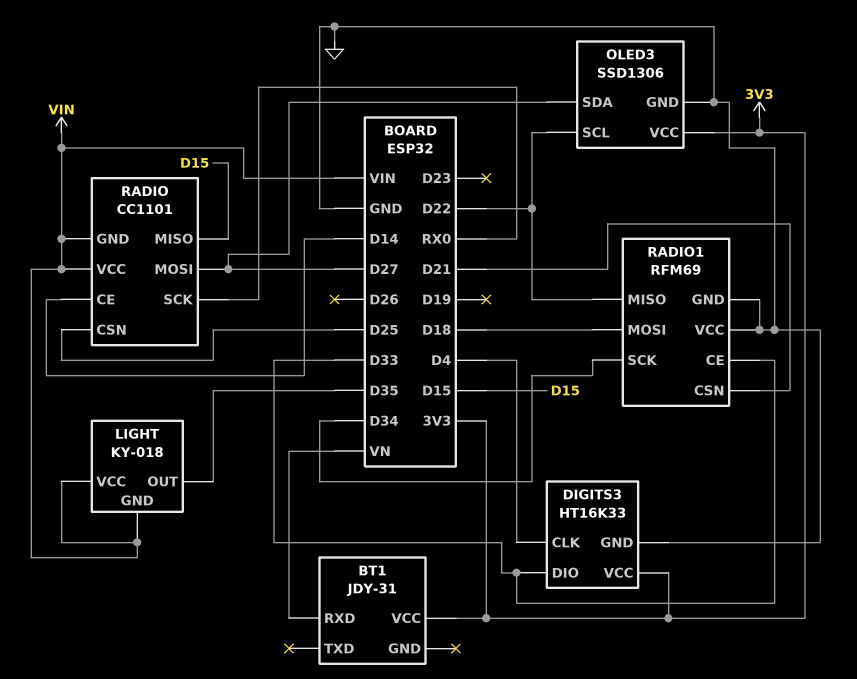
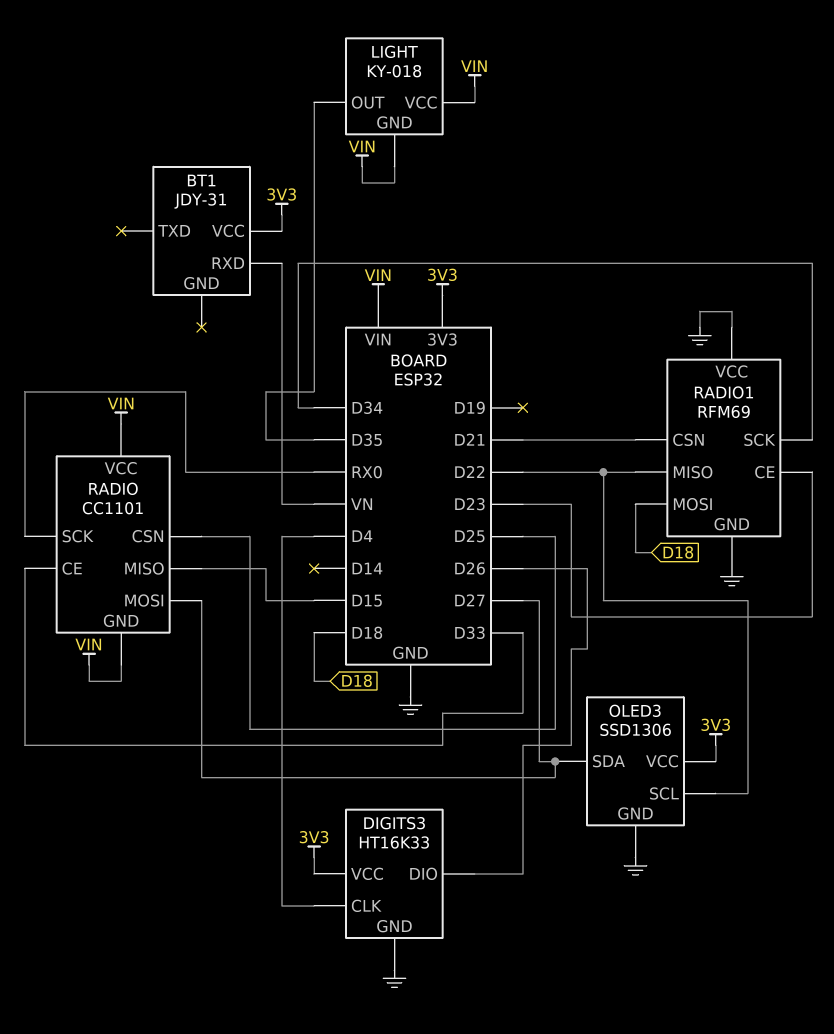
DIGITS3 pin DIO: D33 -> D26
RADIO pin CE: D14 -> D33
RADIO1 pin CE: D33 -> D23

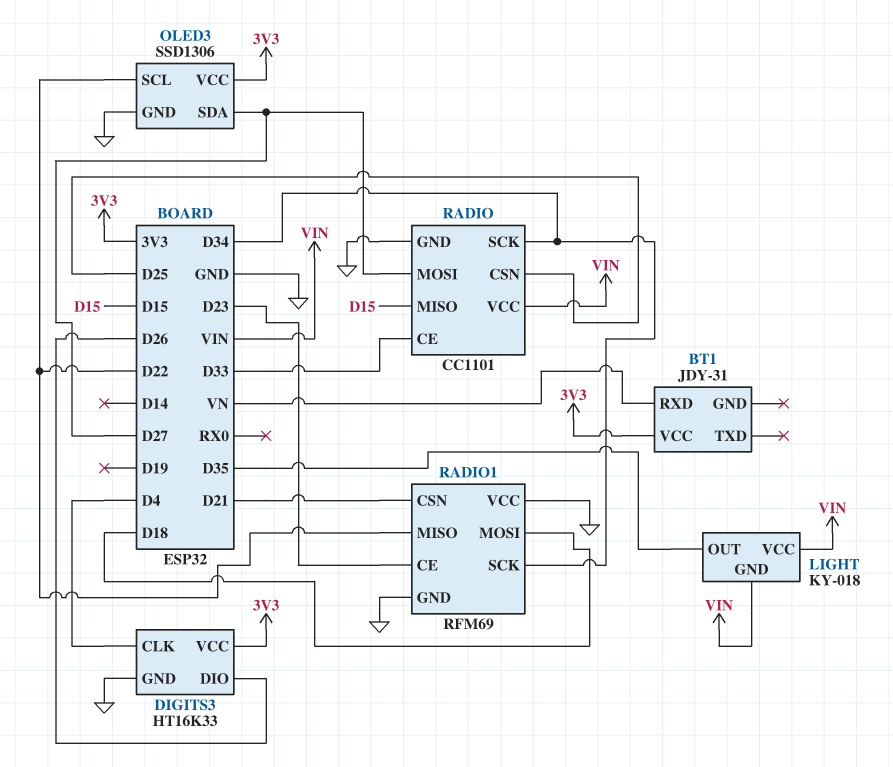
RADIO pin GND: VIN -> GND
RADIO pin SCK: RX0 -> D34

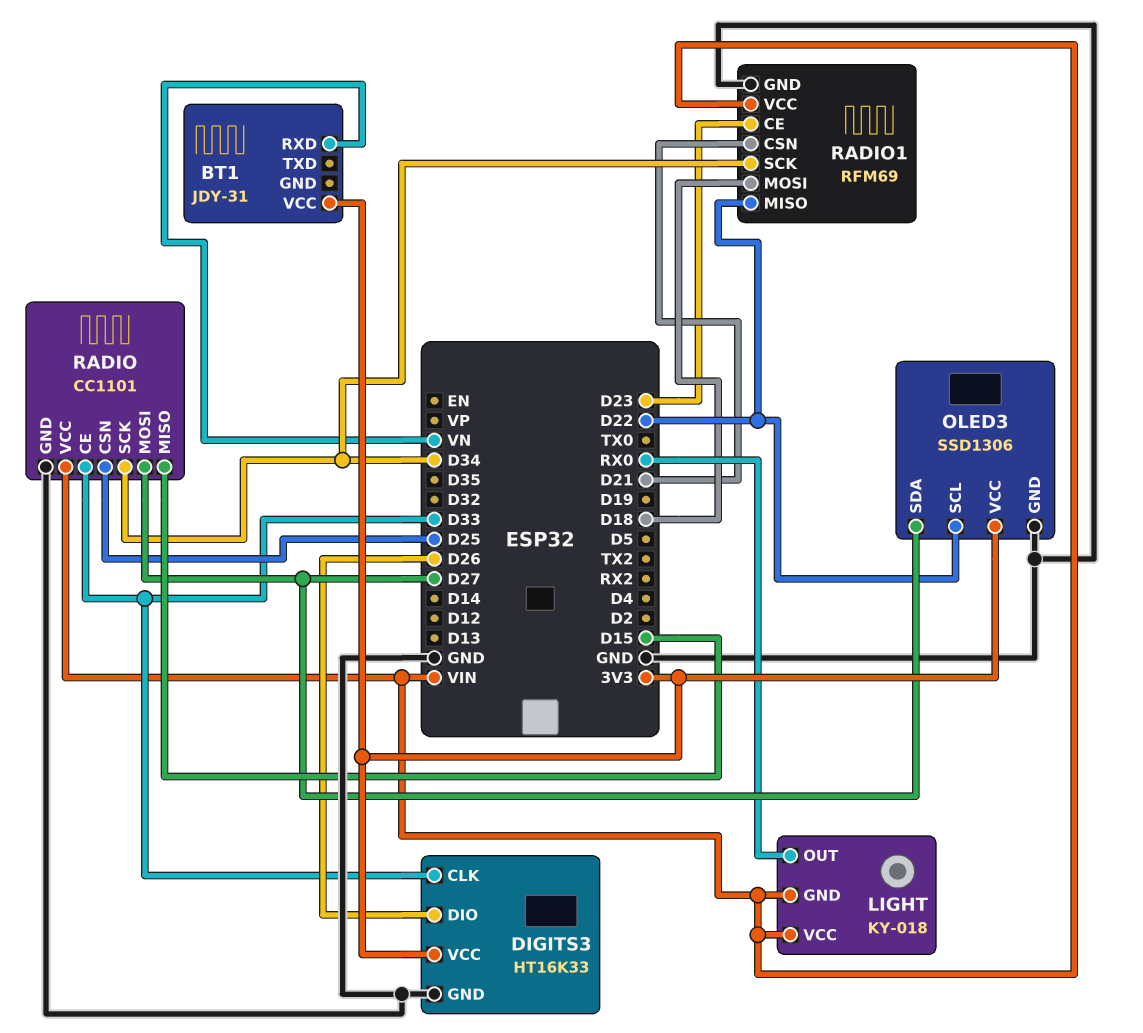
DIGITS3 pin CLK: D4 -> D33
LIGHT pin OUT: D35 -> RX0
RADIO1 pin VCC: GND -> VIN

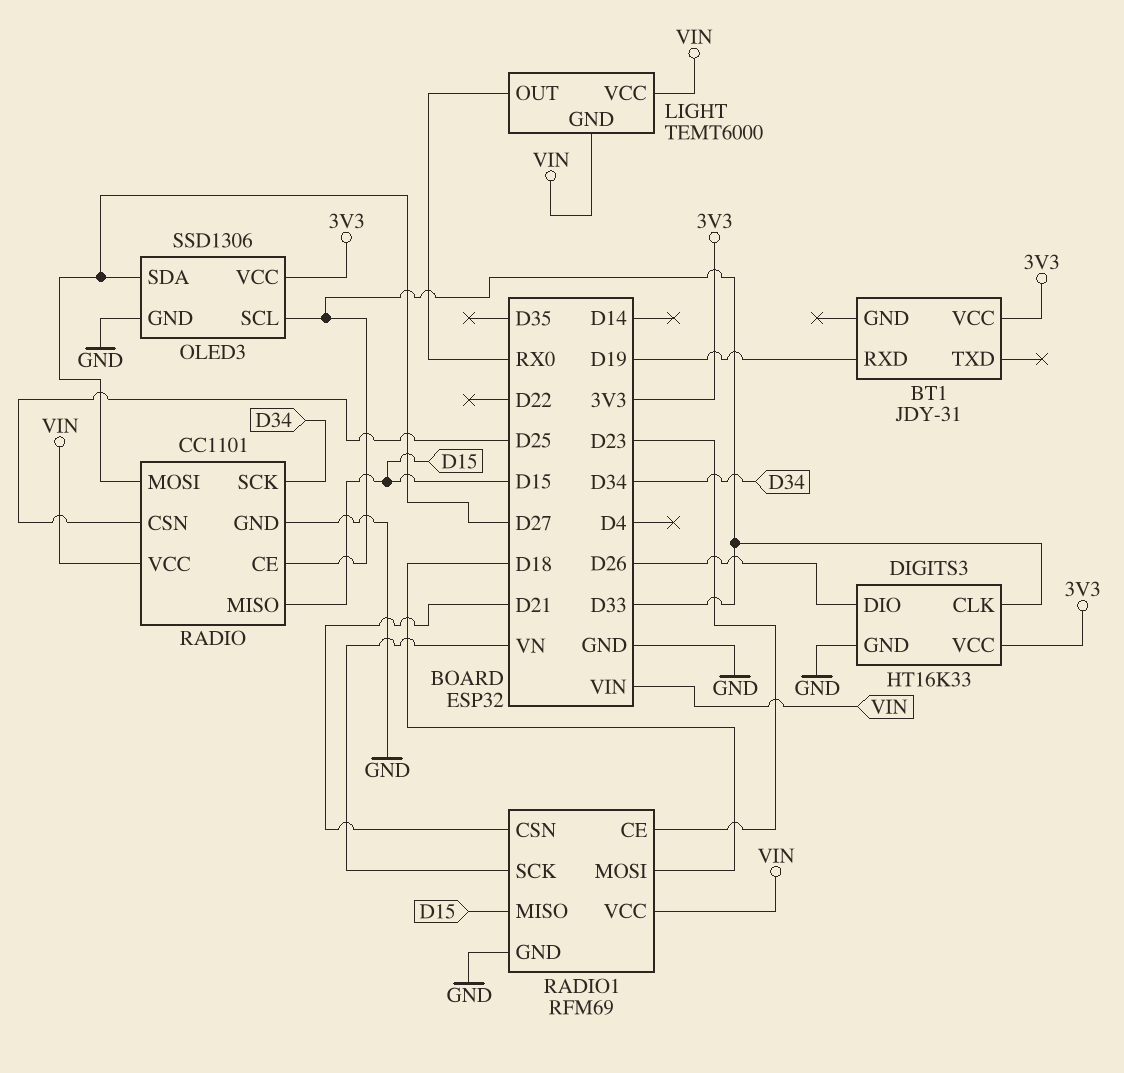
BT1 pin RXD: VN -> D19
LIGHT: KY-018 -> TEMT6000
OLED3 pin SCL: D22 -> D33
RADIO1 pin MISO: D22 -> D15
RADIO1 pin SCK: D34 -> VN

